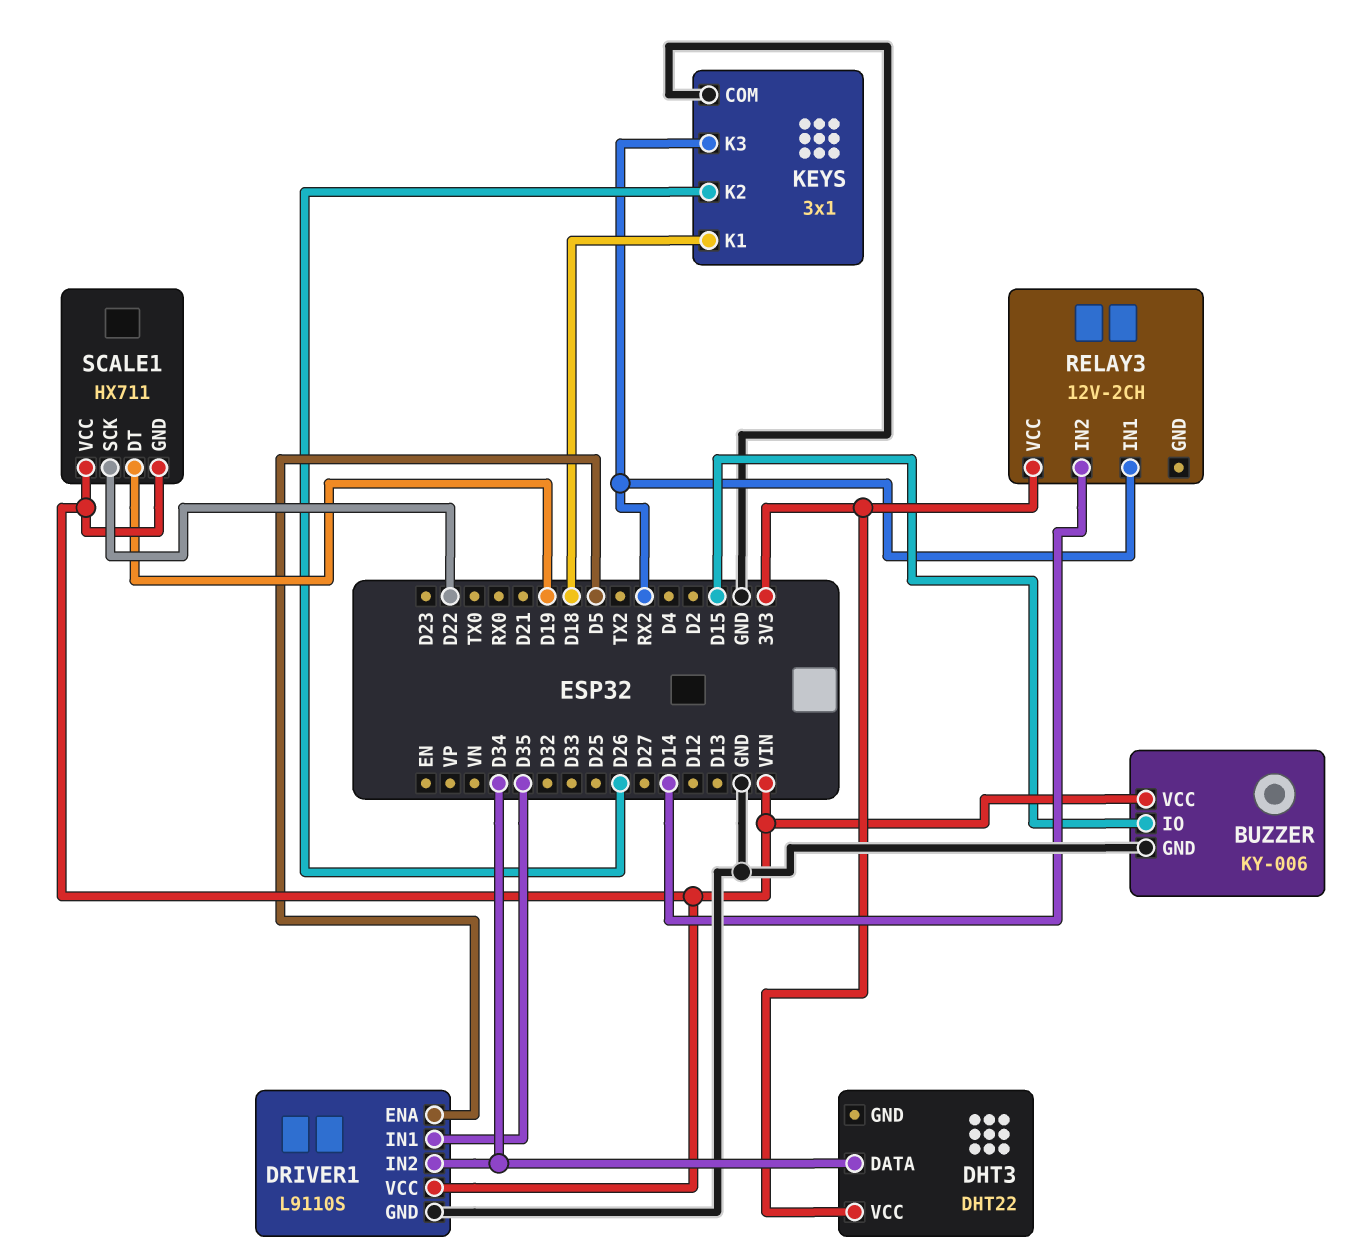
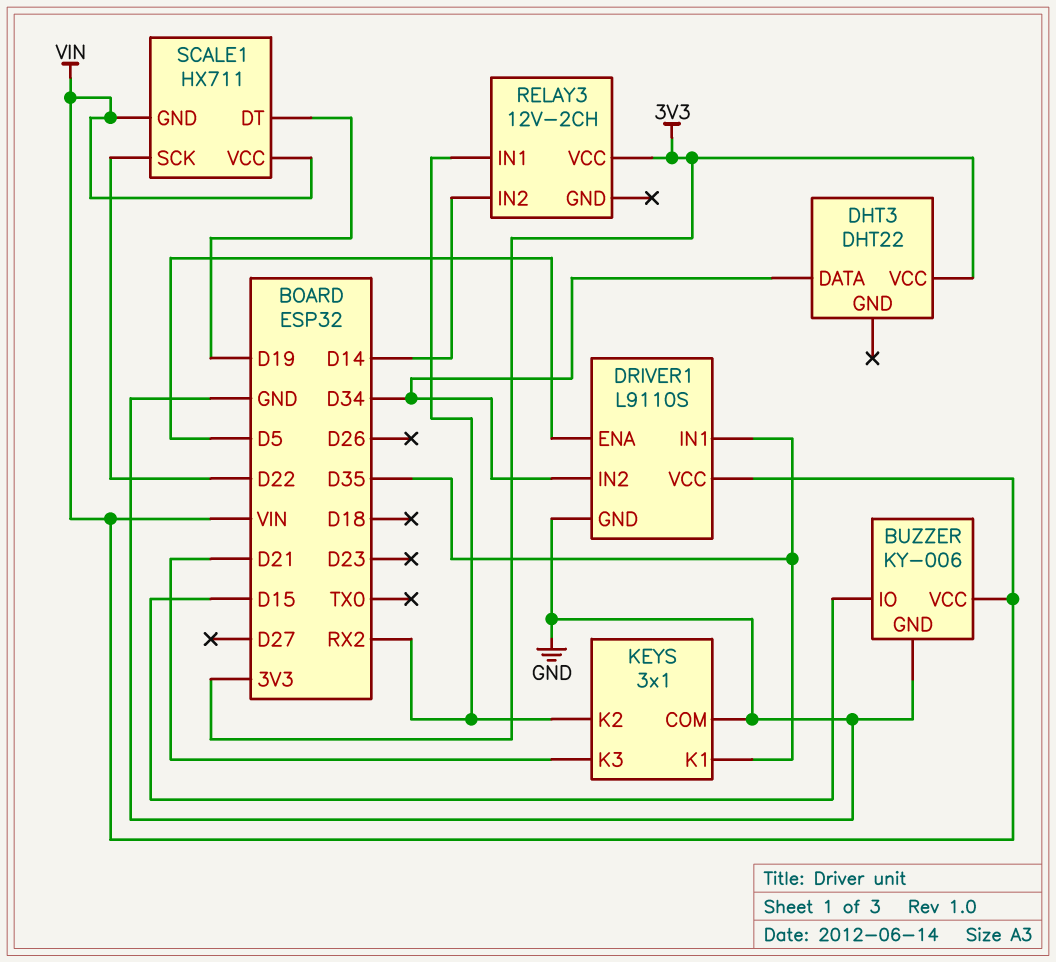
KEYS pin K1: D18 -> D35
KEYS pin K2: D26 -> RX2
KEYS pin K3: RX2 -> D21

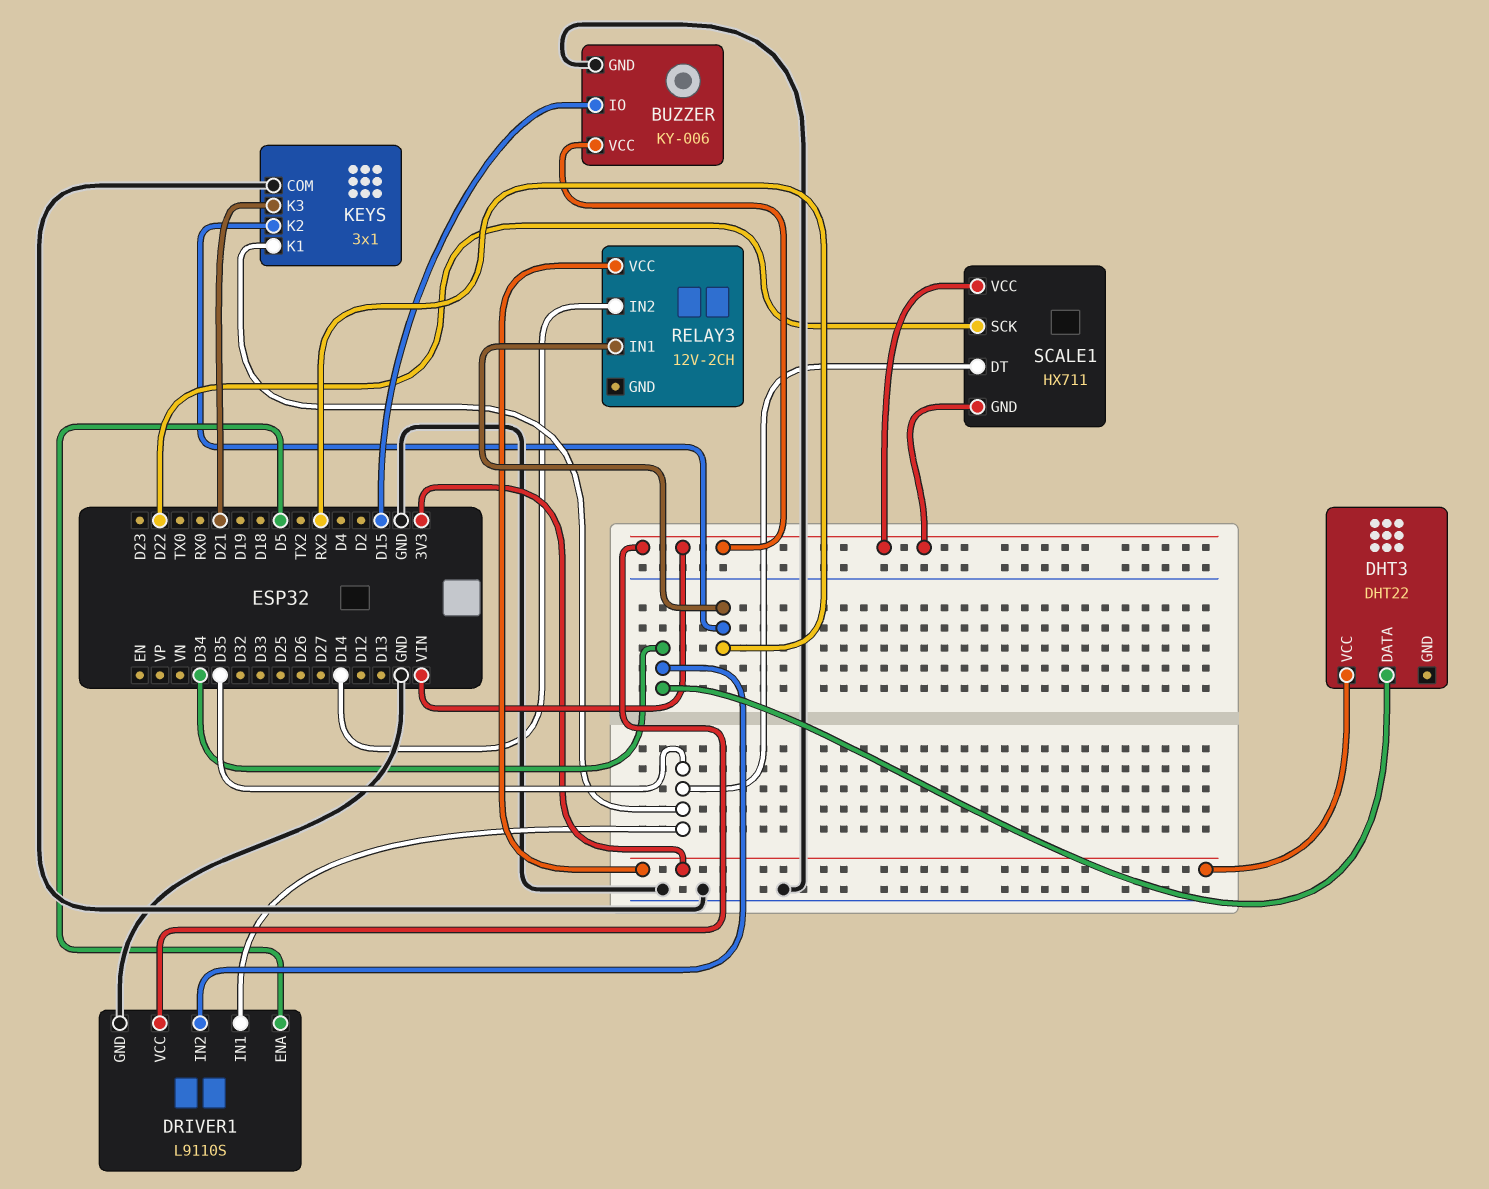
SCALE1 pin DT: D19 -> D35

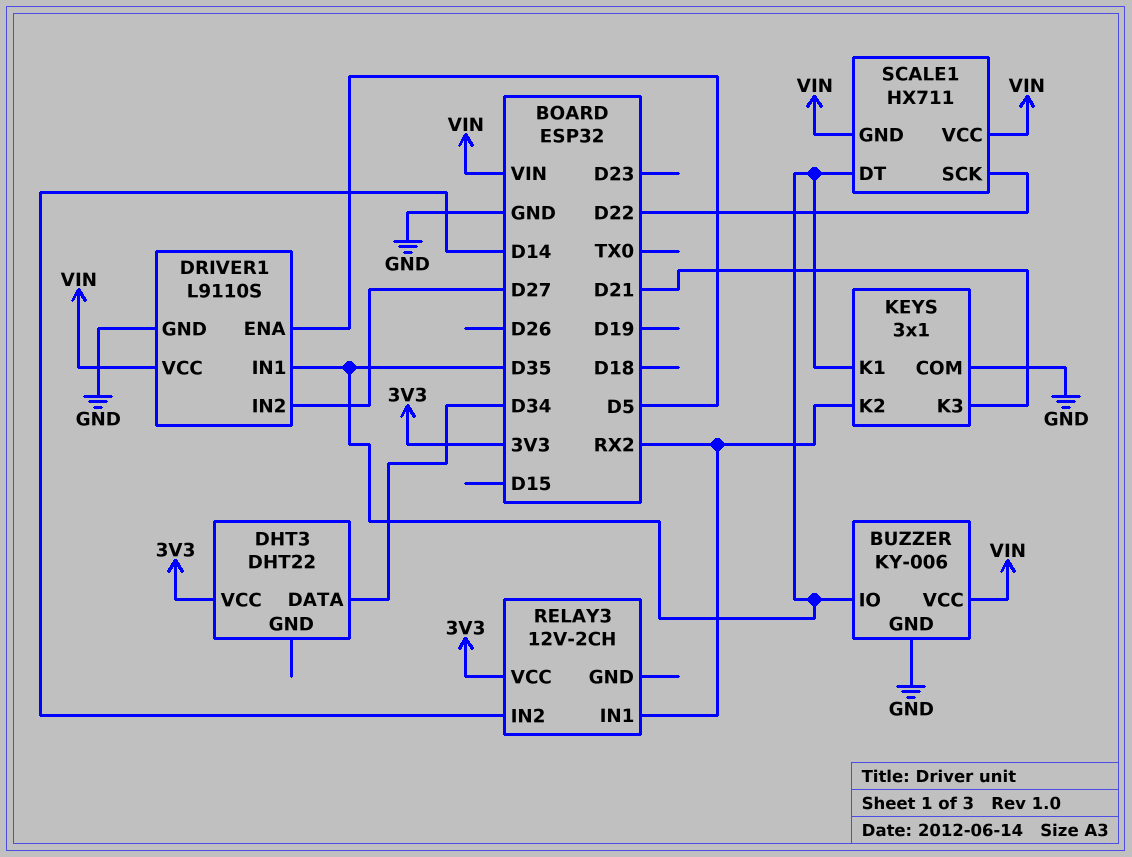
BUZZER pin IO: D15 -> D35
DRIVER1 pin IN2: D34 -> D27

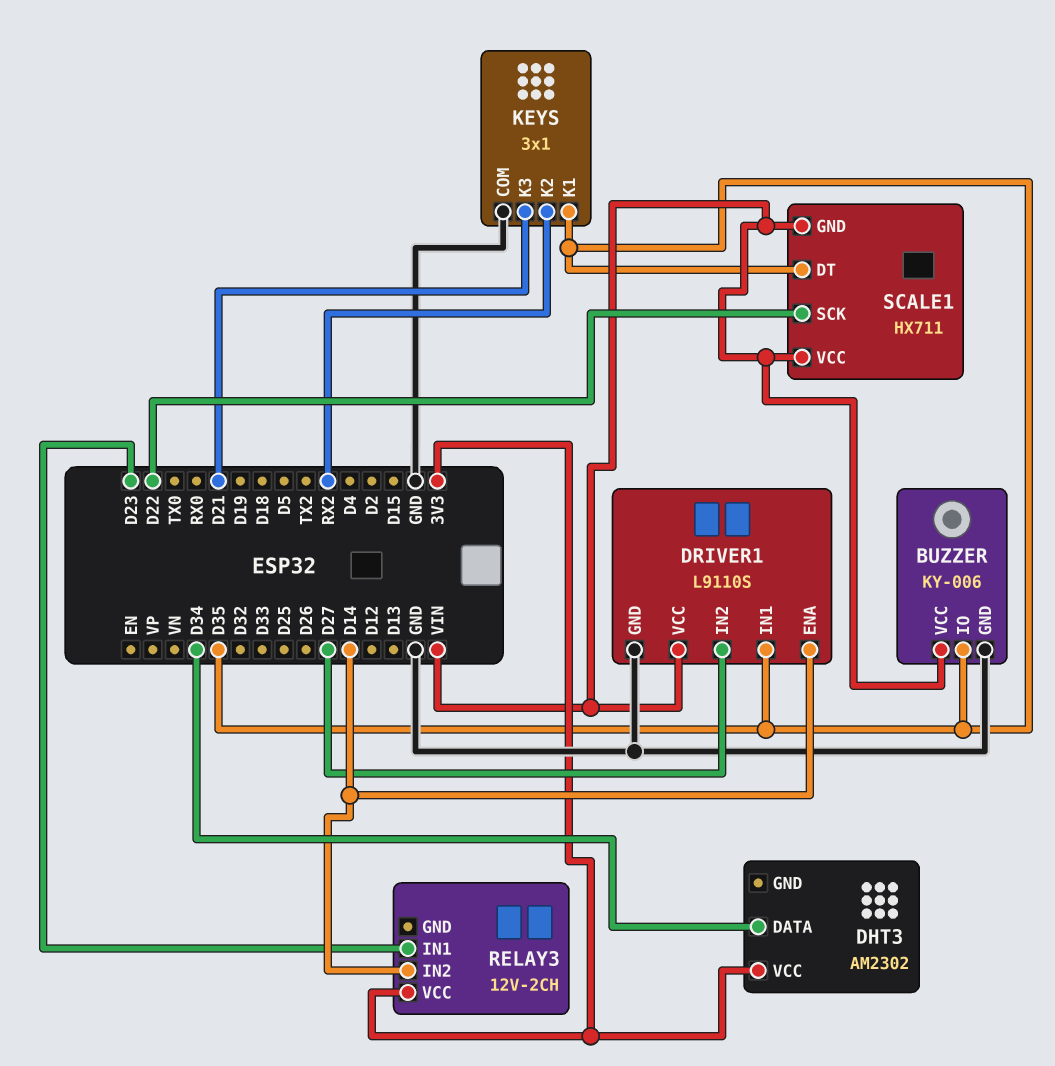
DHT3: DHT22 -> AM2302
DRIVER1 pin ENA: D5 -> D14
RELAY3 pin IN1: RX2 -> D23

